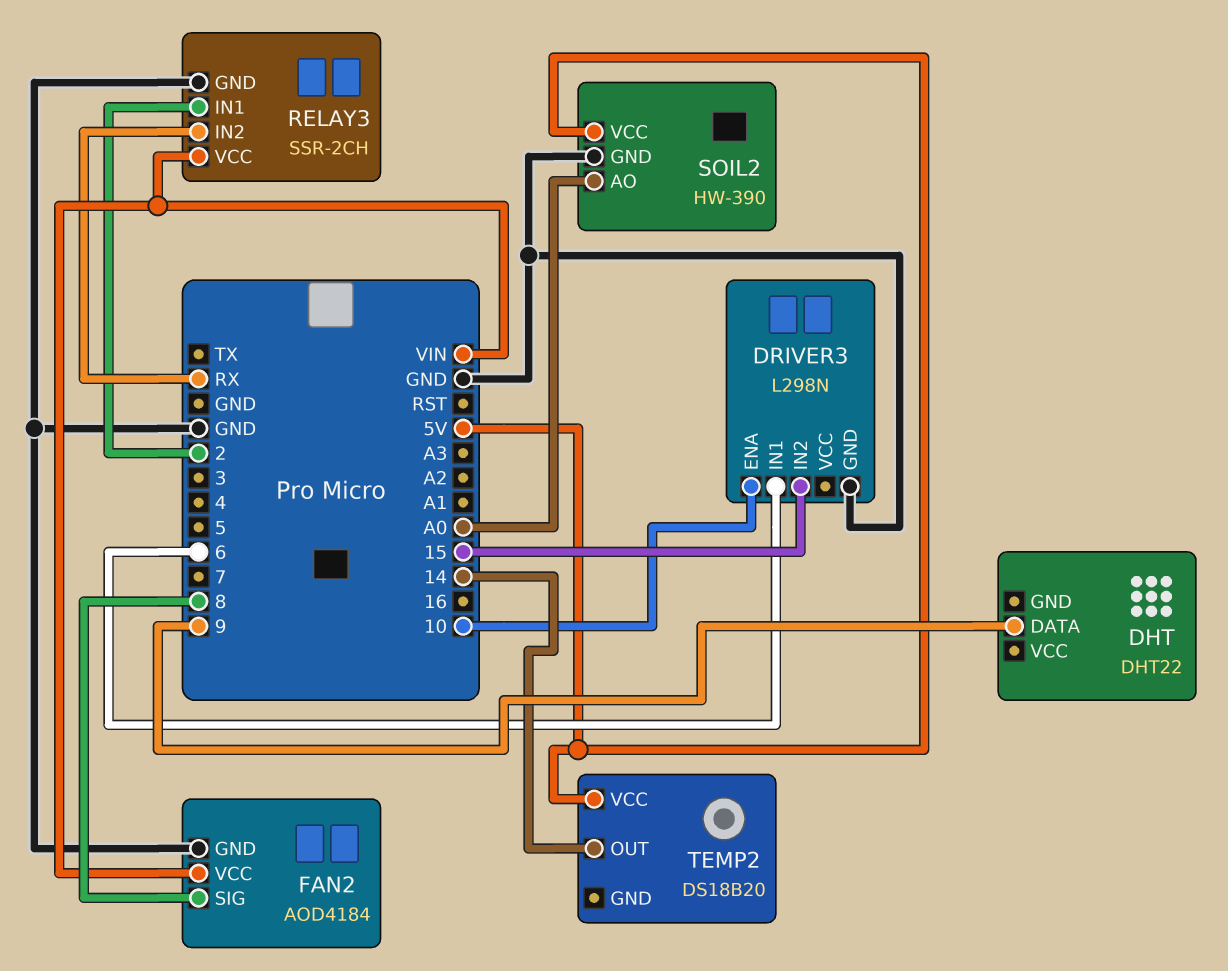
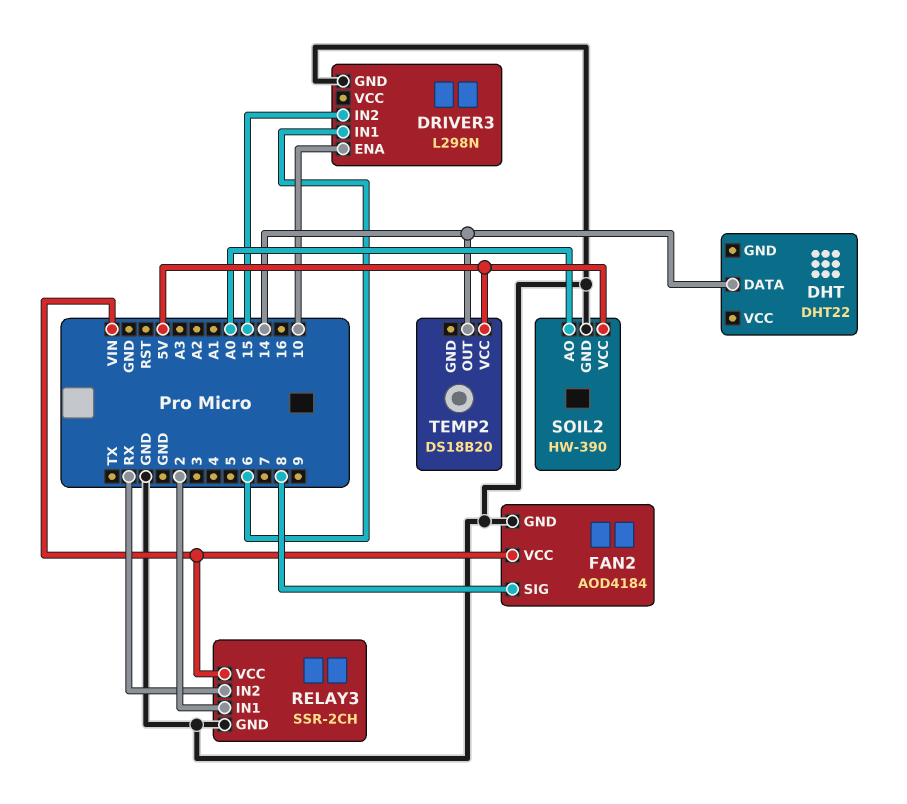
DHT pin DATA: 9 -> 14

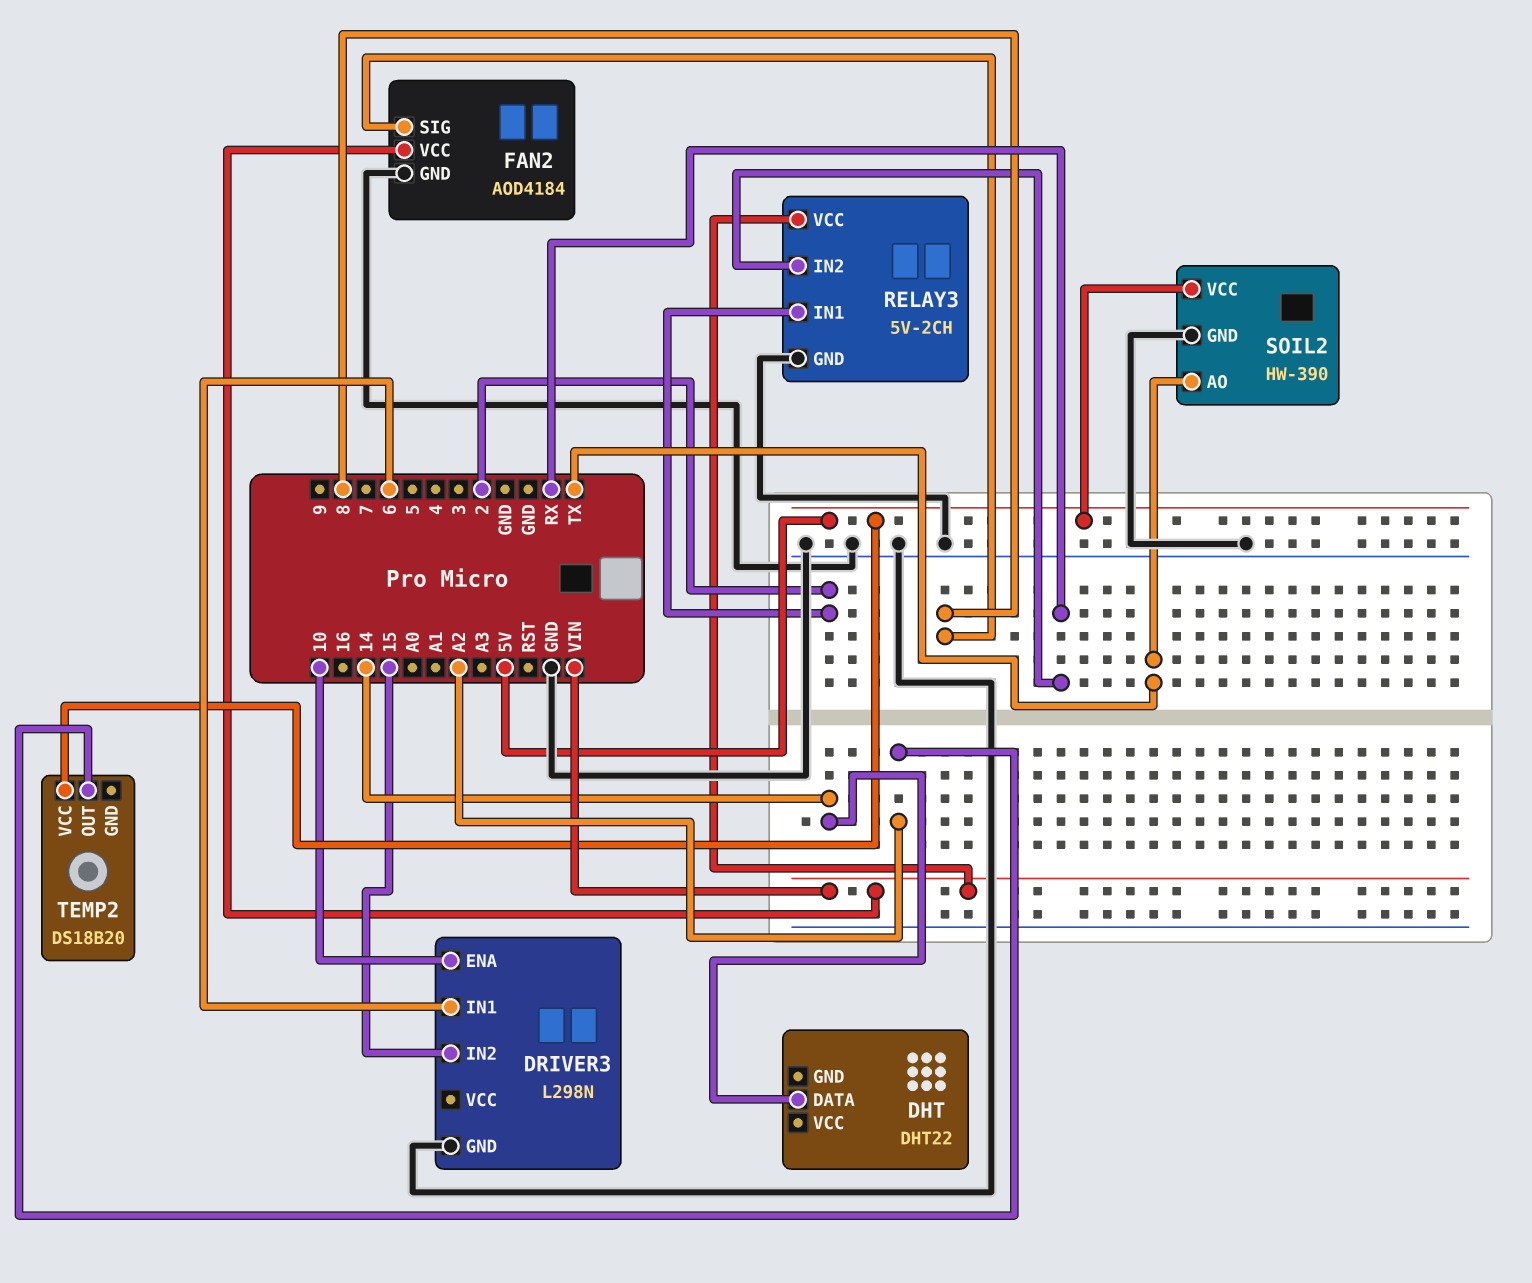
RELAY3: SSR-2CH -> 5V-2CH
SOIL2 pin AO: A0 -> TX
TEMP2 pin OUT: 14 -> A2

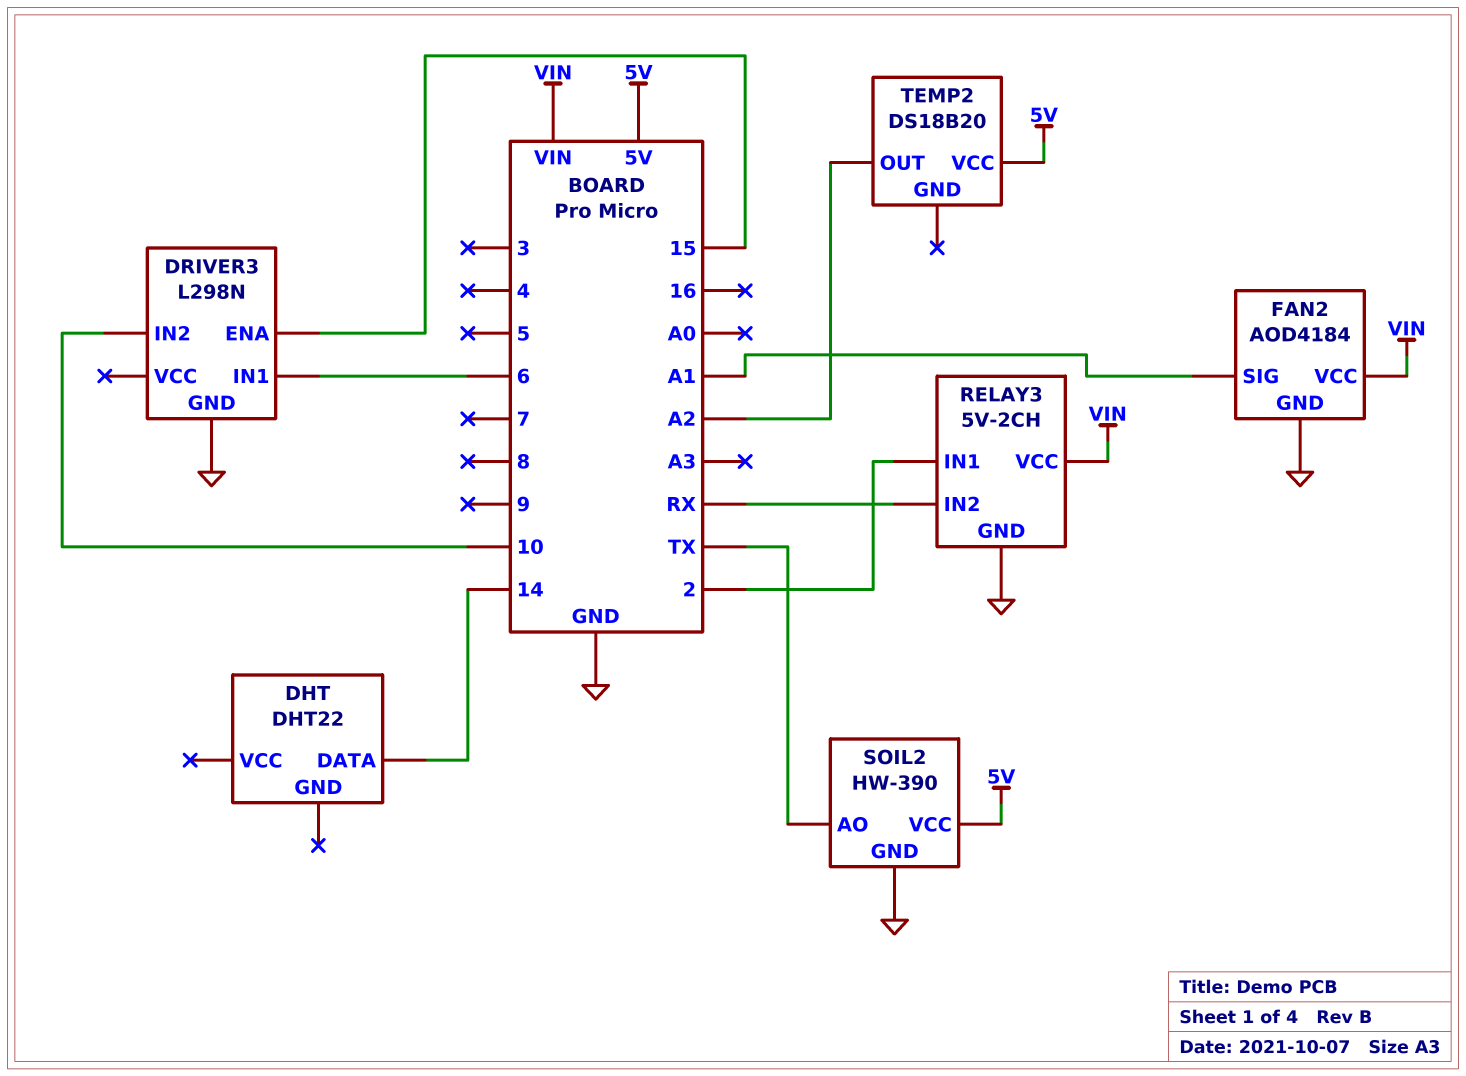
DRIVER3 pin ENA: 10 -> 15
DRIVER3 pin IN2: 15 -> 10
FAN2 pin SIG: 8 -> A1

